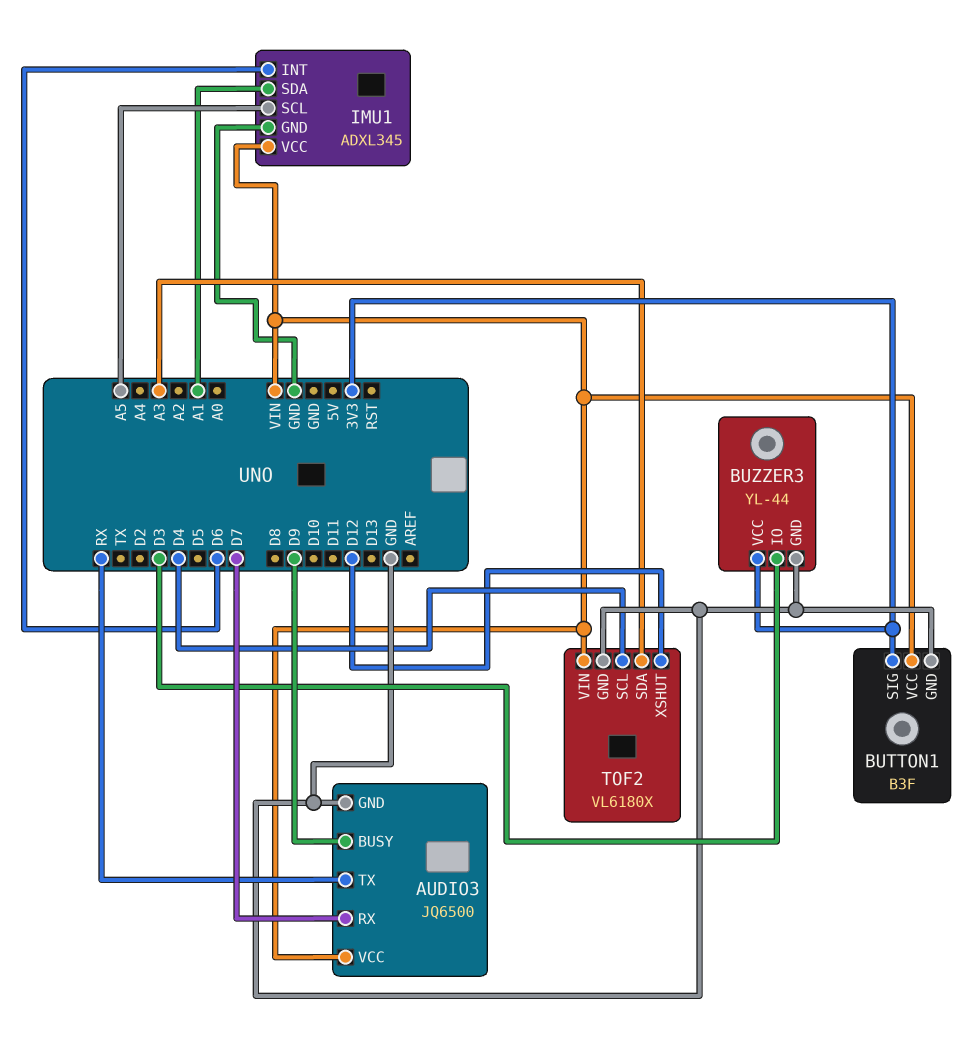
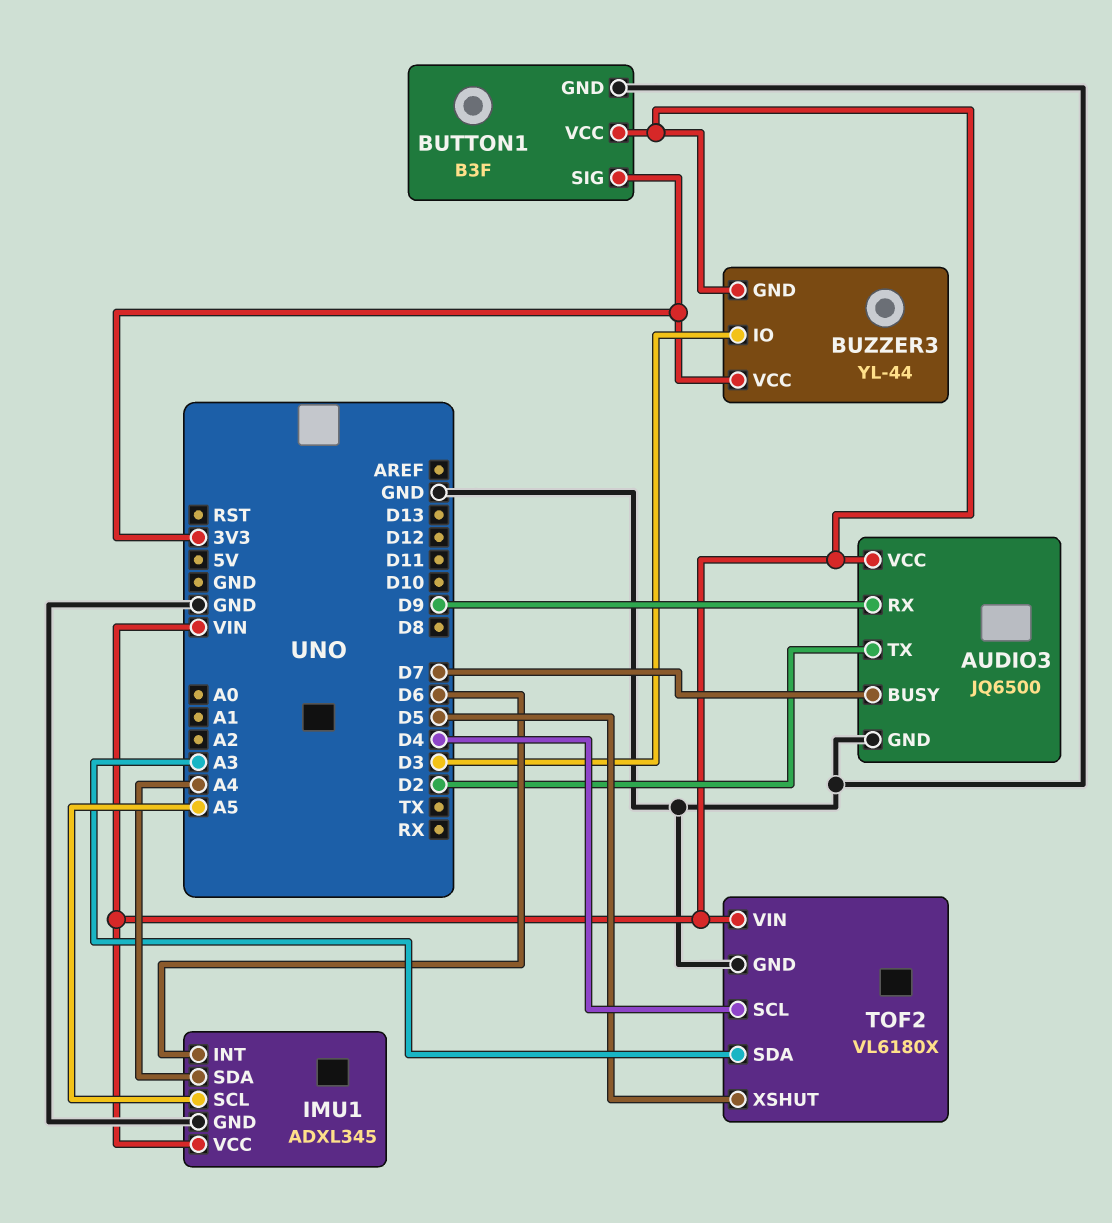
AUDIO3 pin BUSY: D9 -> D7
AUDIO3 pin RX: D7 -> D9
AUDIO3 pin TX: RX -> D2
BUZZER3 pin GND: GND -> VIN
IMU1 pin SDA: A1 -> A4
TOF2 pin XSHUT: D12 -> D5

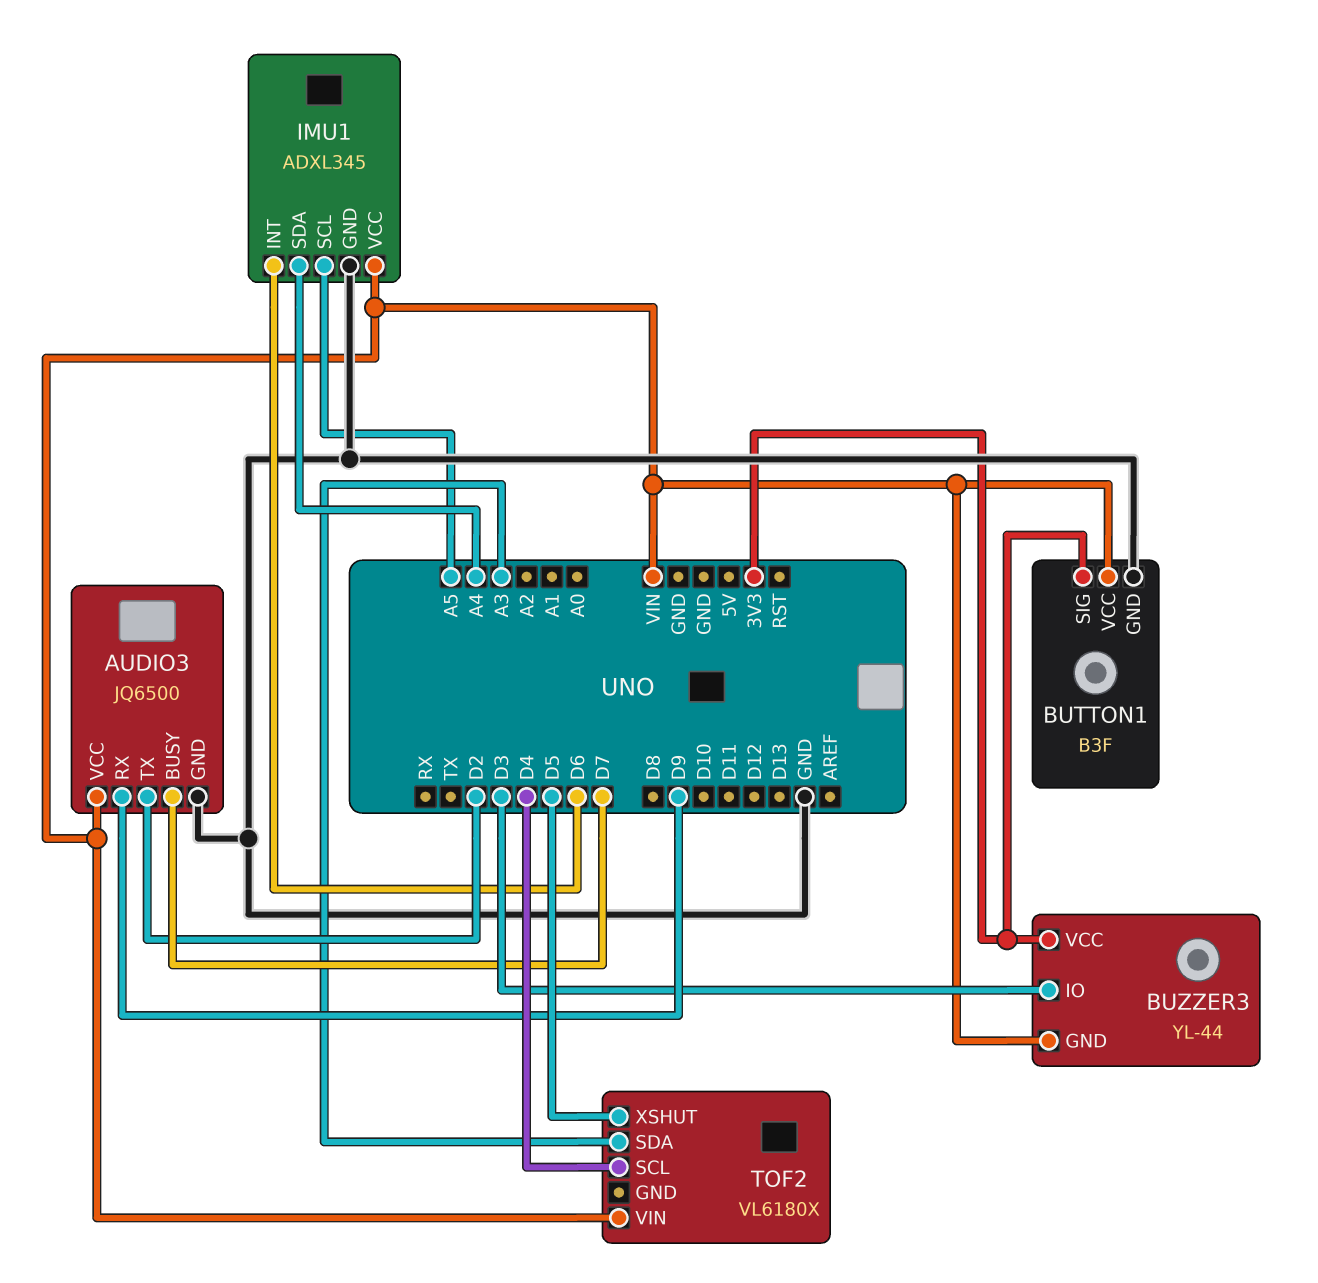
TOF2 pin GND: GND -> none

